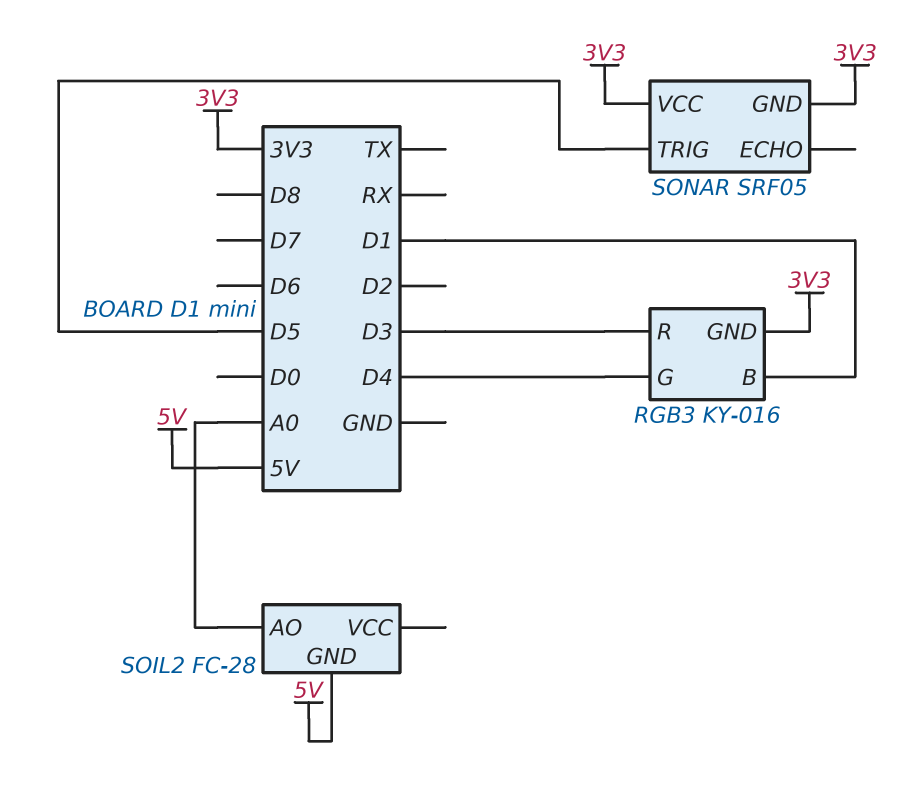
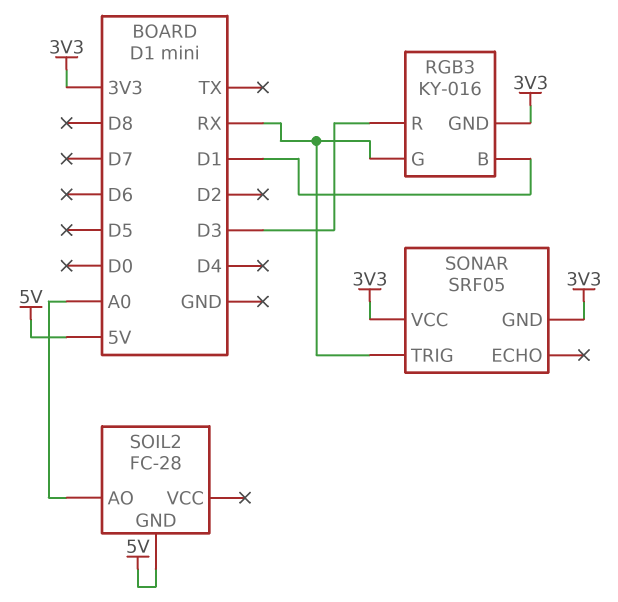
RGB3 pin G: D4 -> RX
SONAR pin TRIG: D5 -> RX

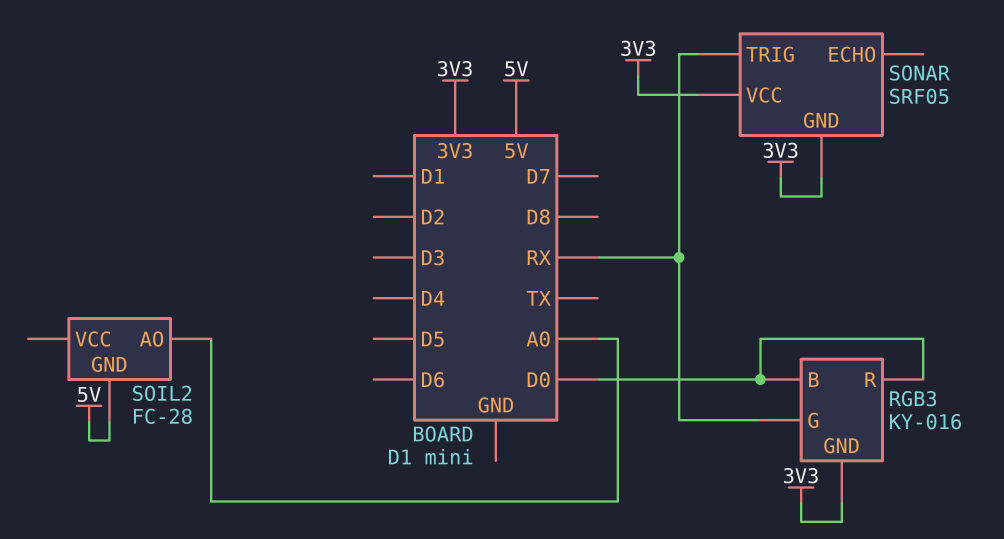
RGB3 pin B: D1 -> D0
RGB3 pin R: D3 -> D0

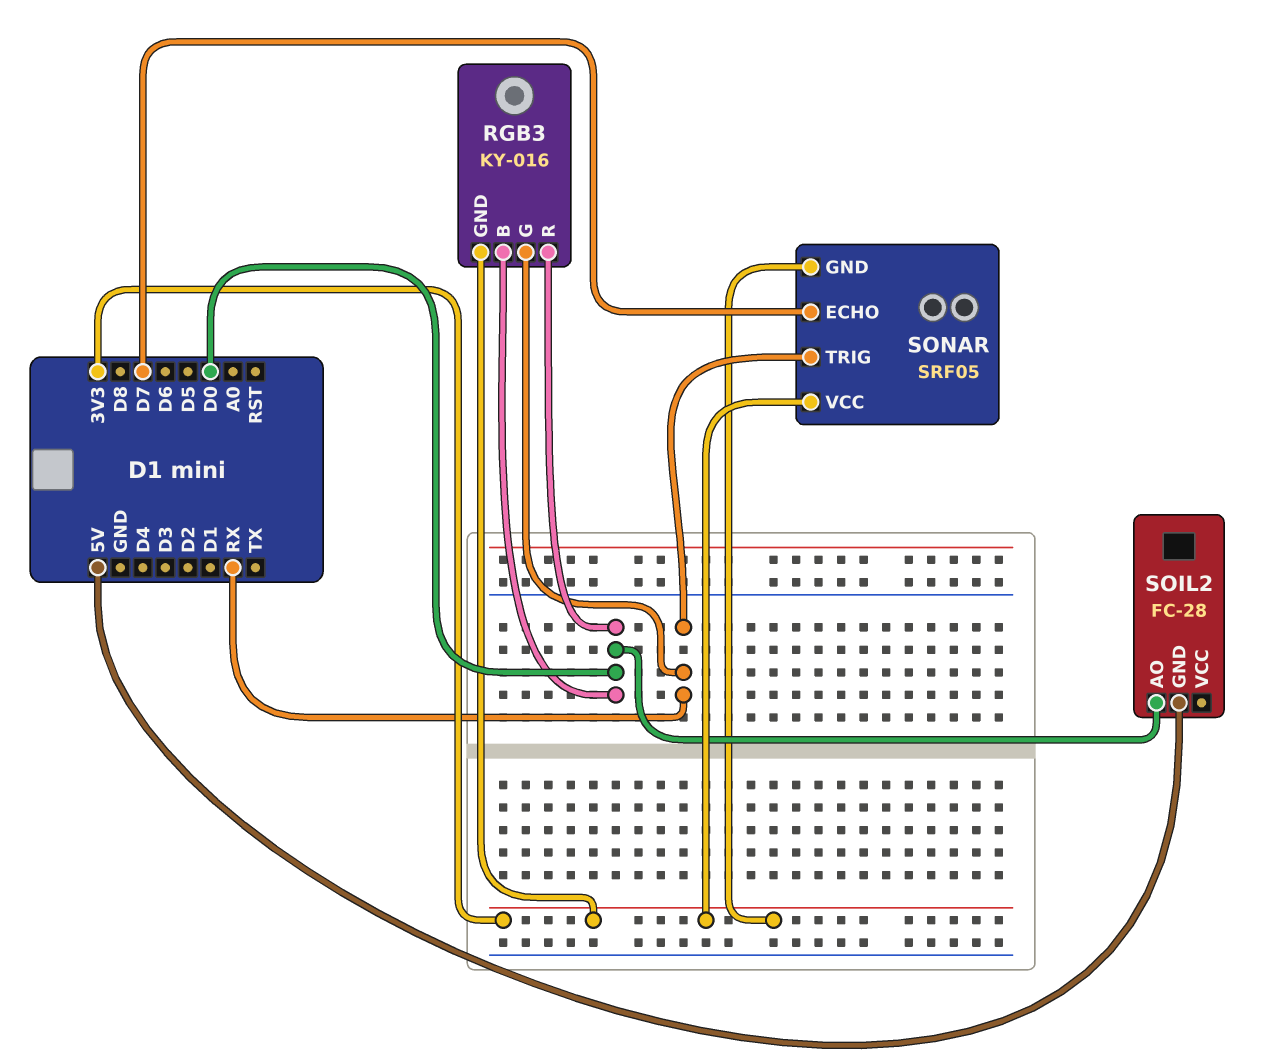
SOIL2 pin AO: A0 -> D0
SONAR pin ECHO: none -> D7

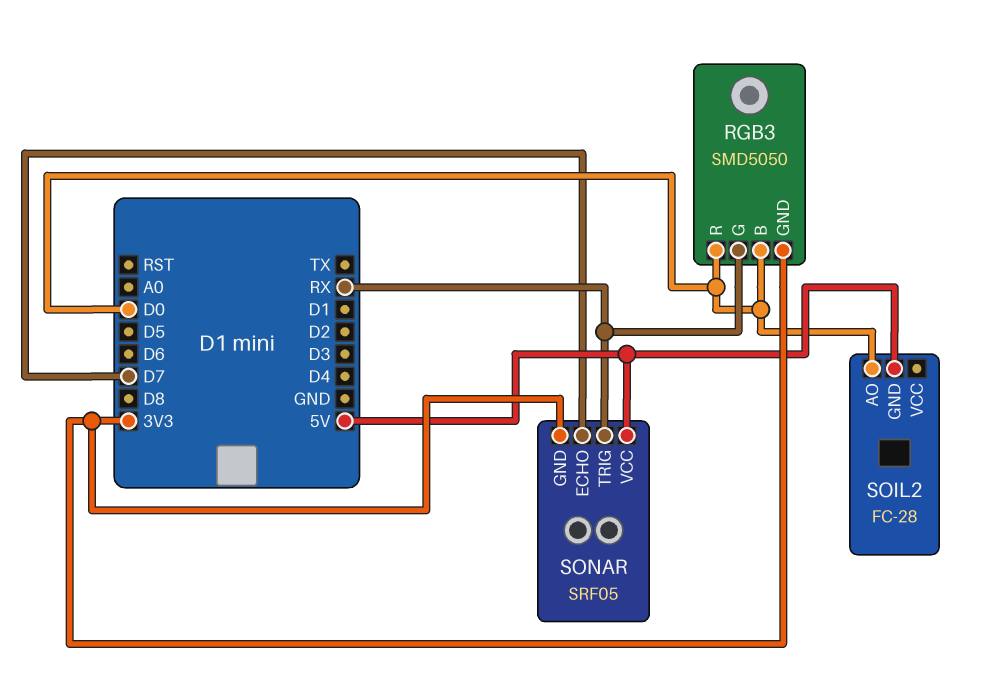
RGB3: KY-016 -> SMD5050
SONAR pin VCC: 3V3 -> 5V

